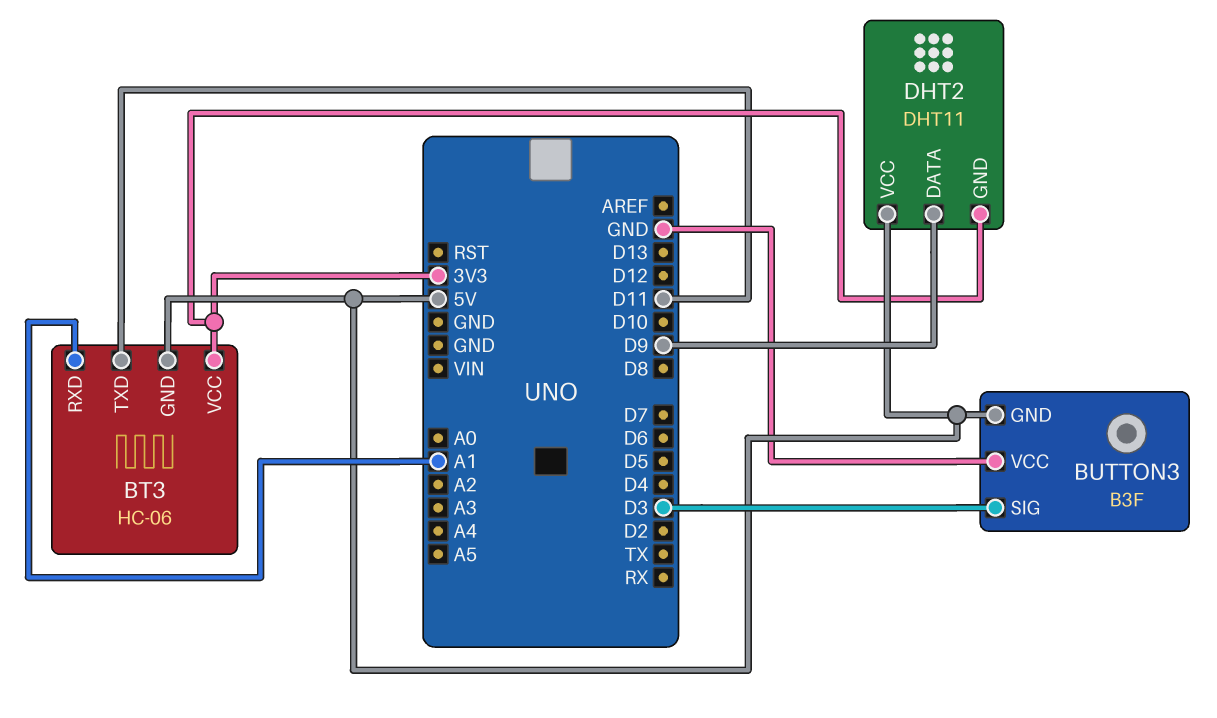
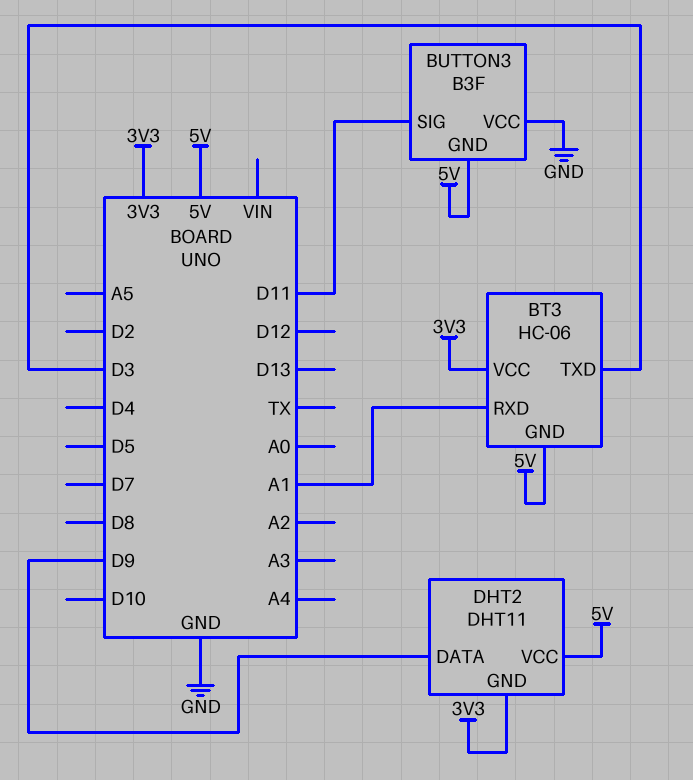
BT3 pin TXD: D11 -> D3
BUTTON3 pin SIG: D3 -> D11

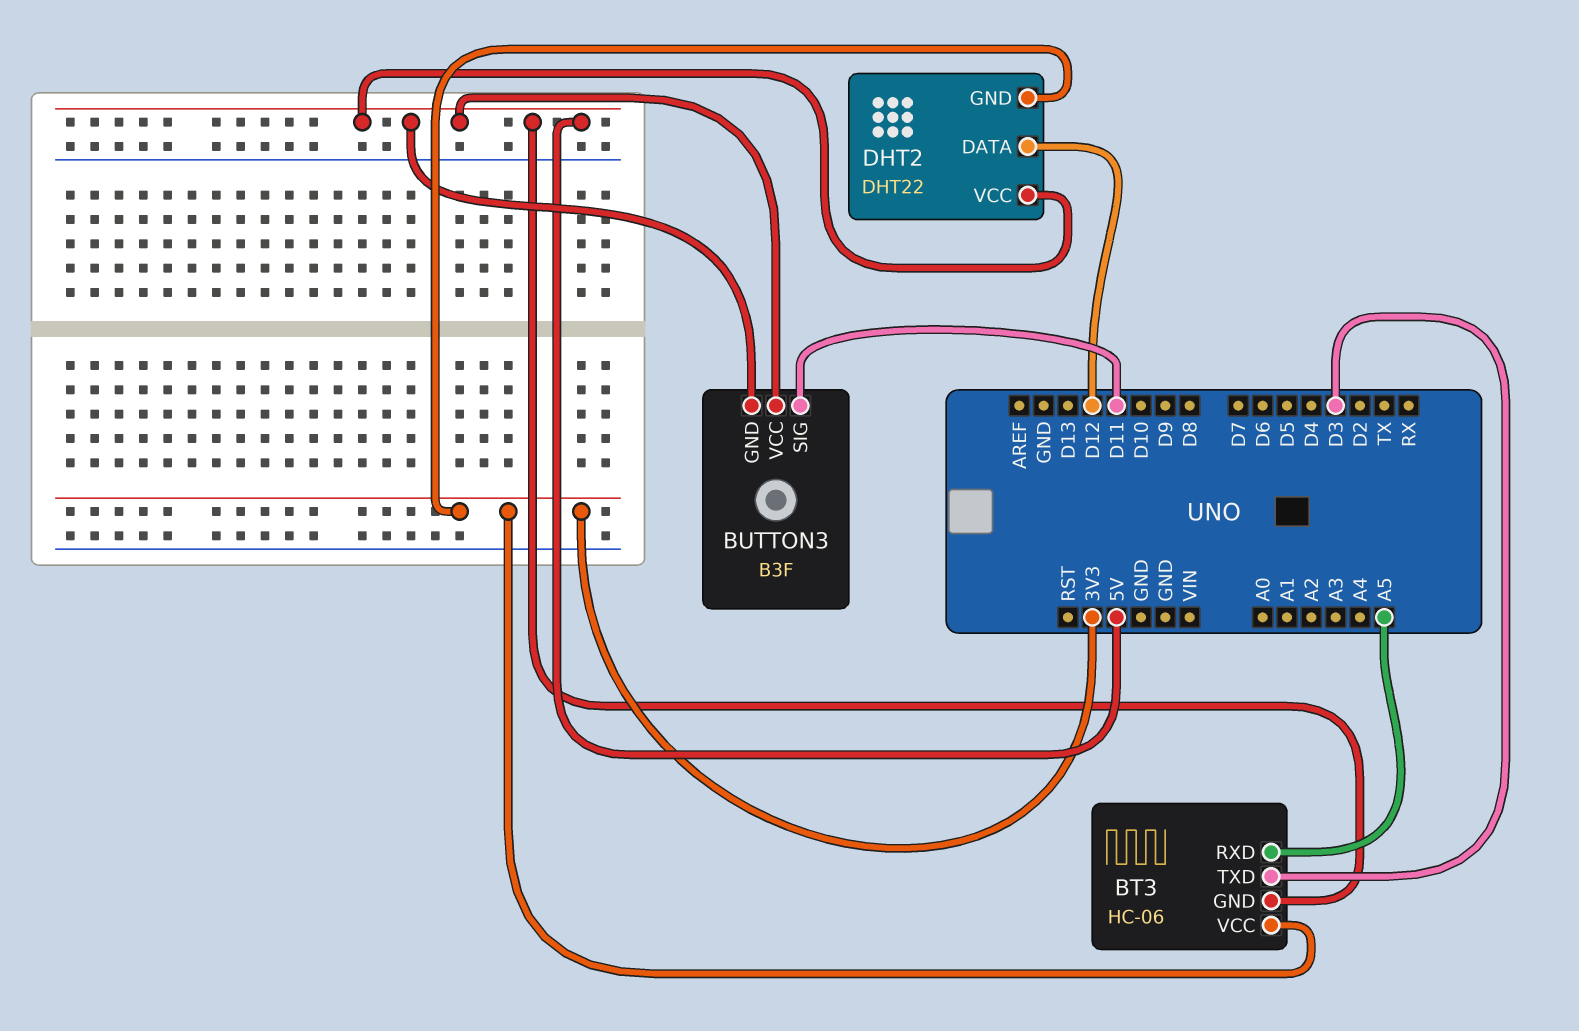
BT3 pin RXD: A1 -> A5
BUTTON3 pin VCC: GND -> 5V
DHT2: DHT11 -> DHT22
DHT2 pin DATA: D9 -> D12

